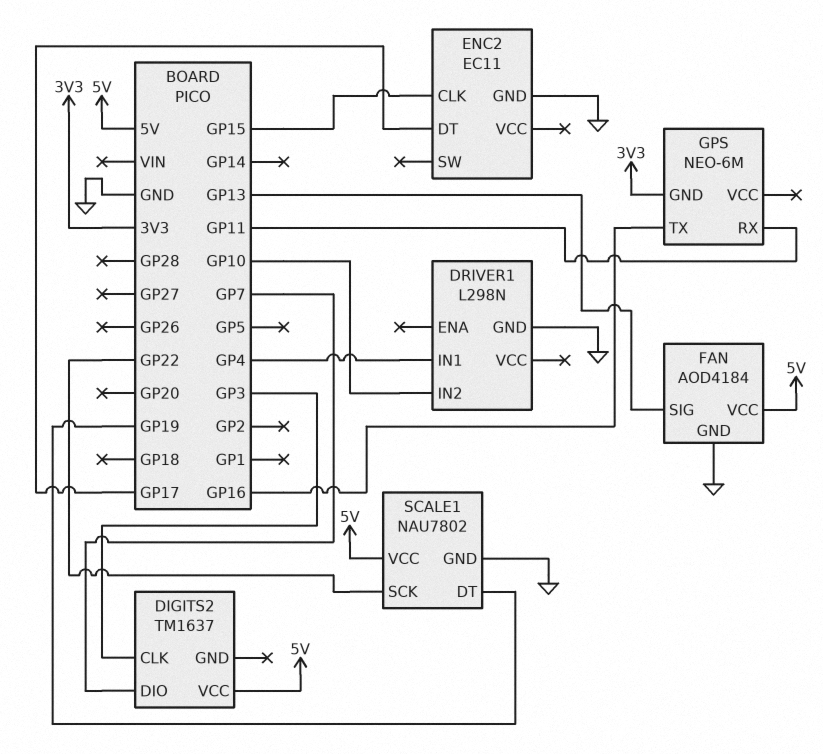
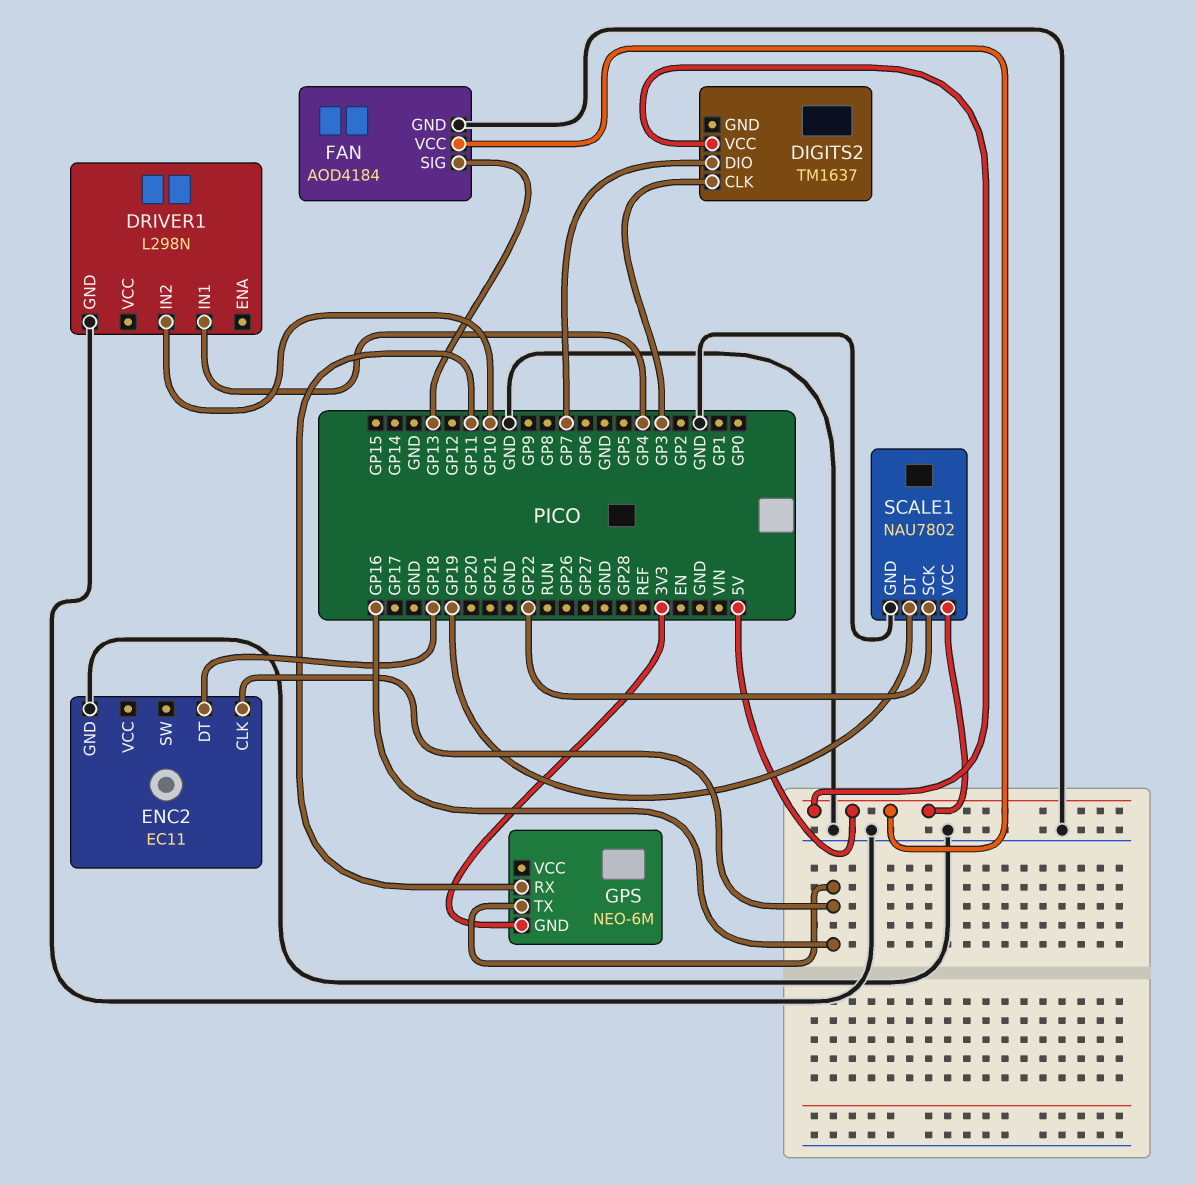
ENC2 pin CLK: GP15 -> GP16
ENC2 pin DT: GP17 -> GP18

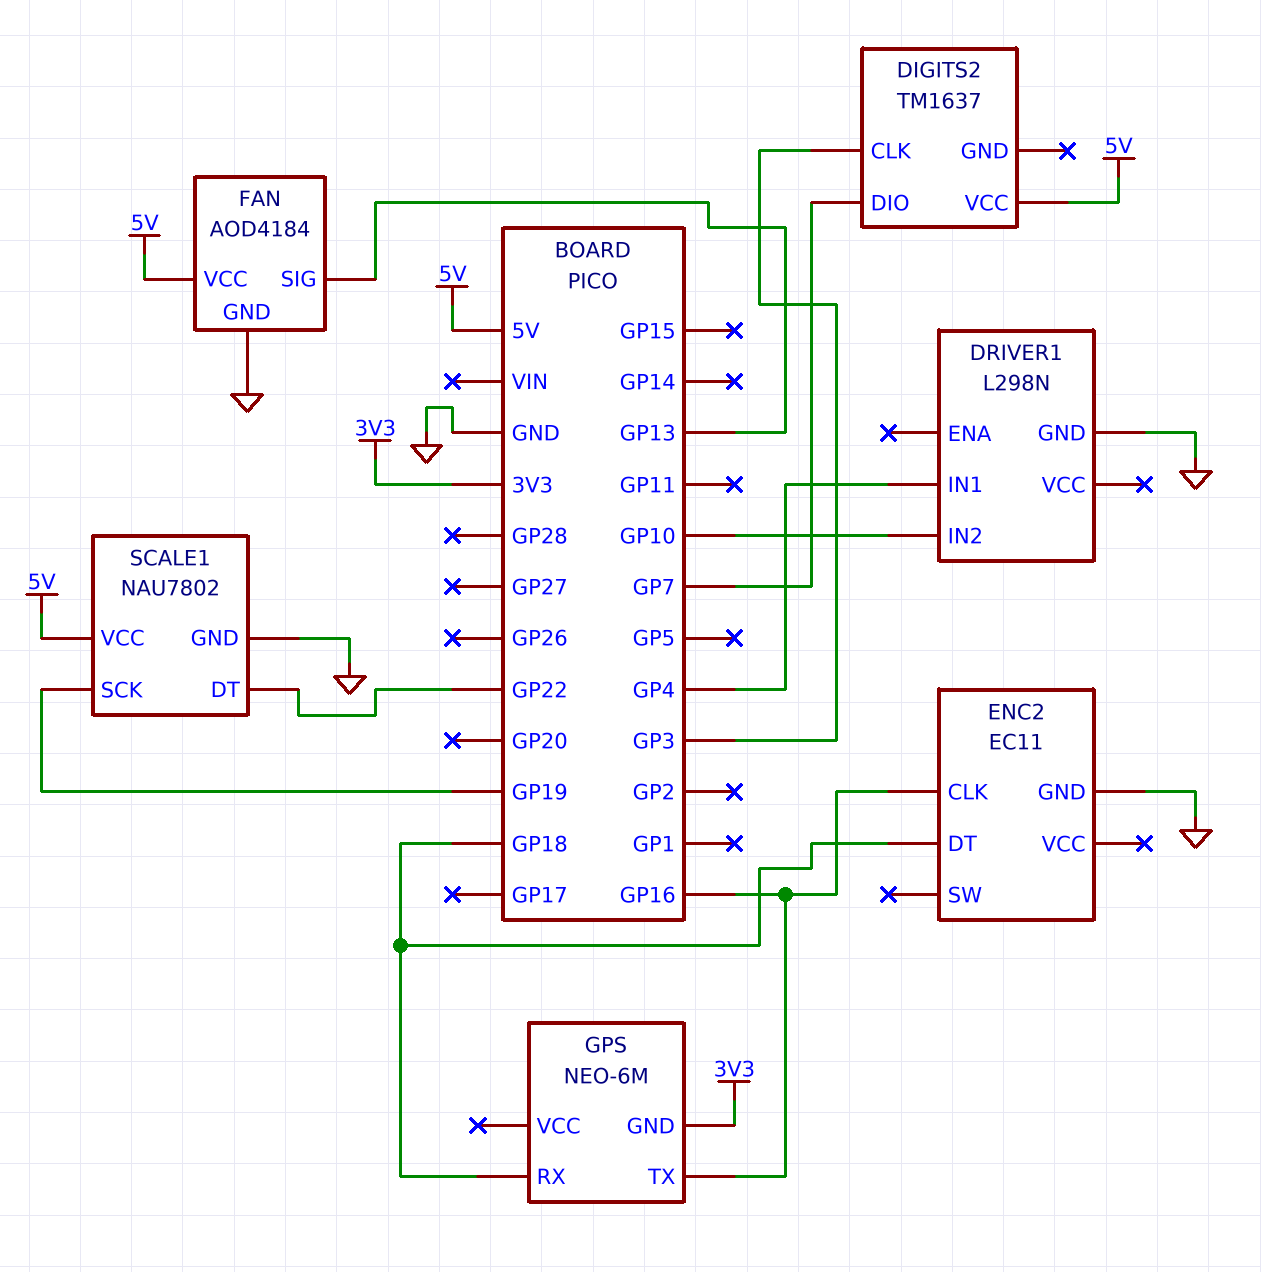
GPS pin RX: GP11 -> GP18
SCALE1 pin DT: GP19 -> GP22
SCALE1 pin SCK: GP22 -> GP19

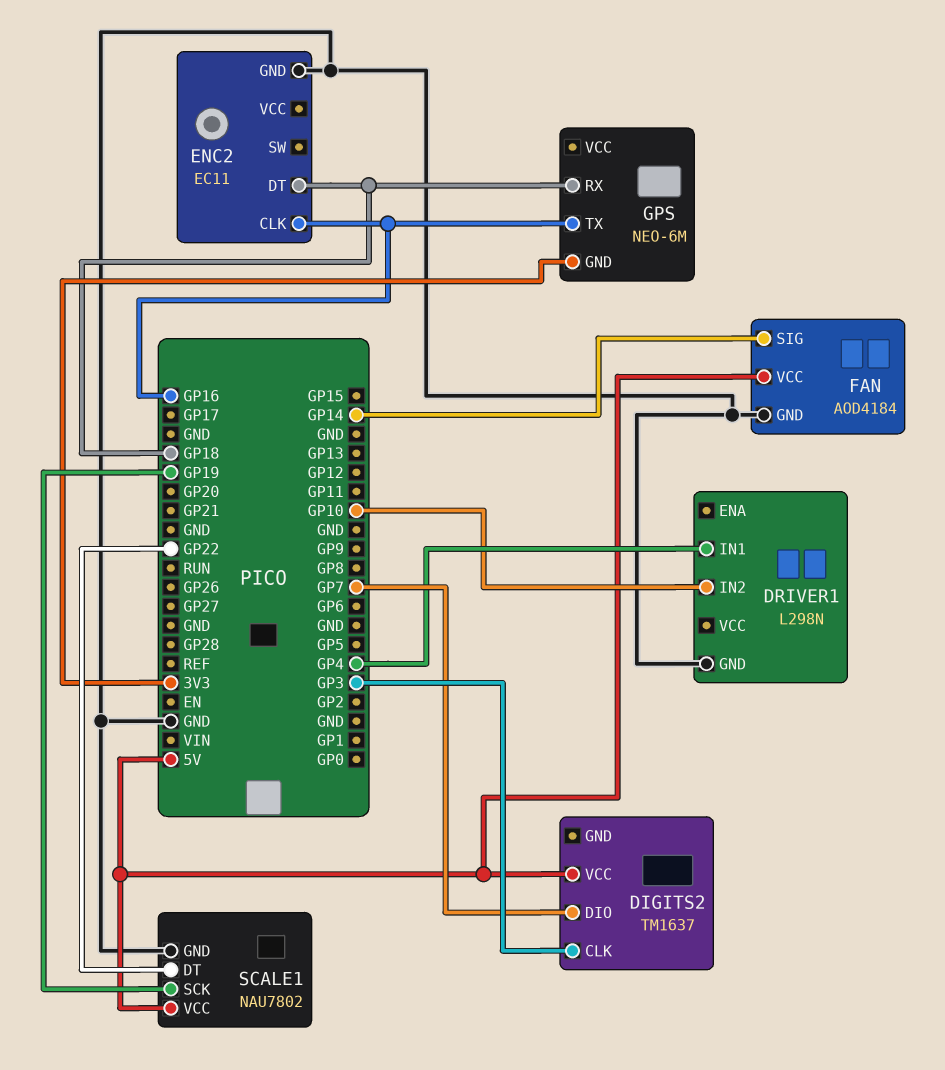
FAN pin SIG: GP13 -> GP14

